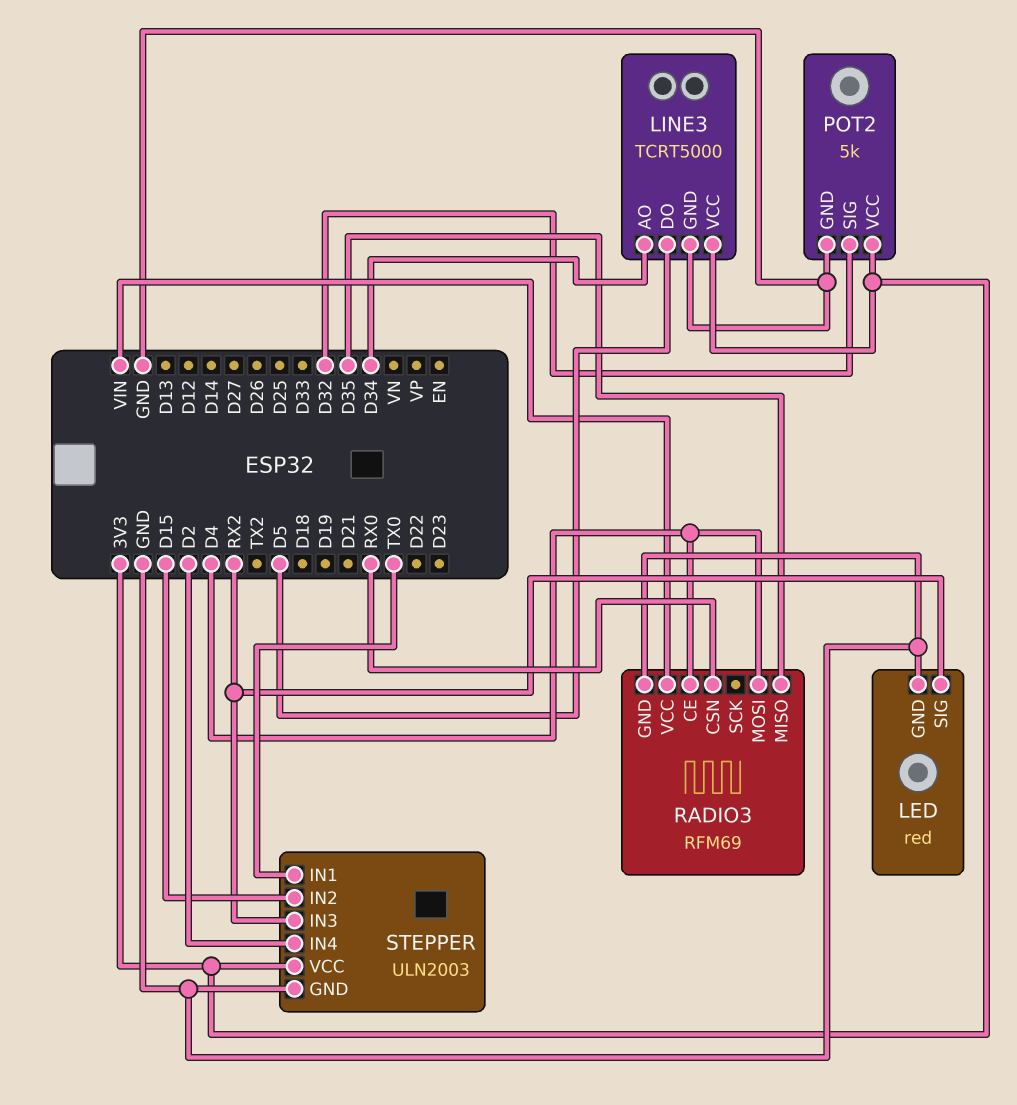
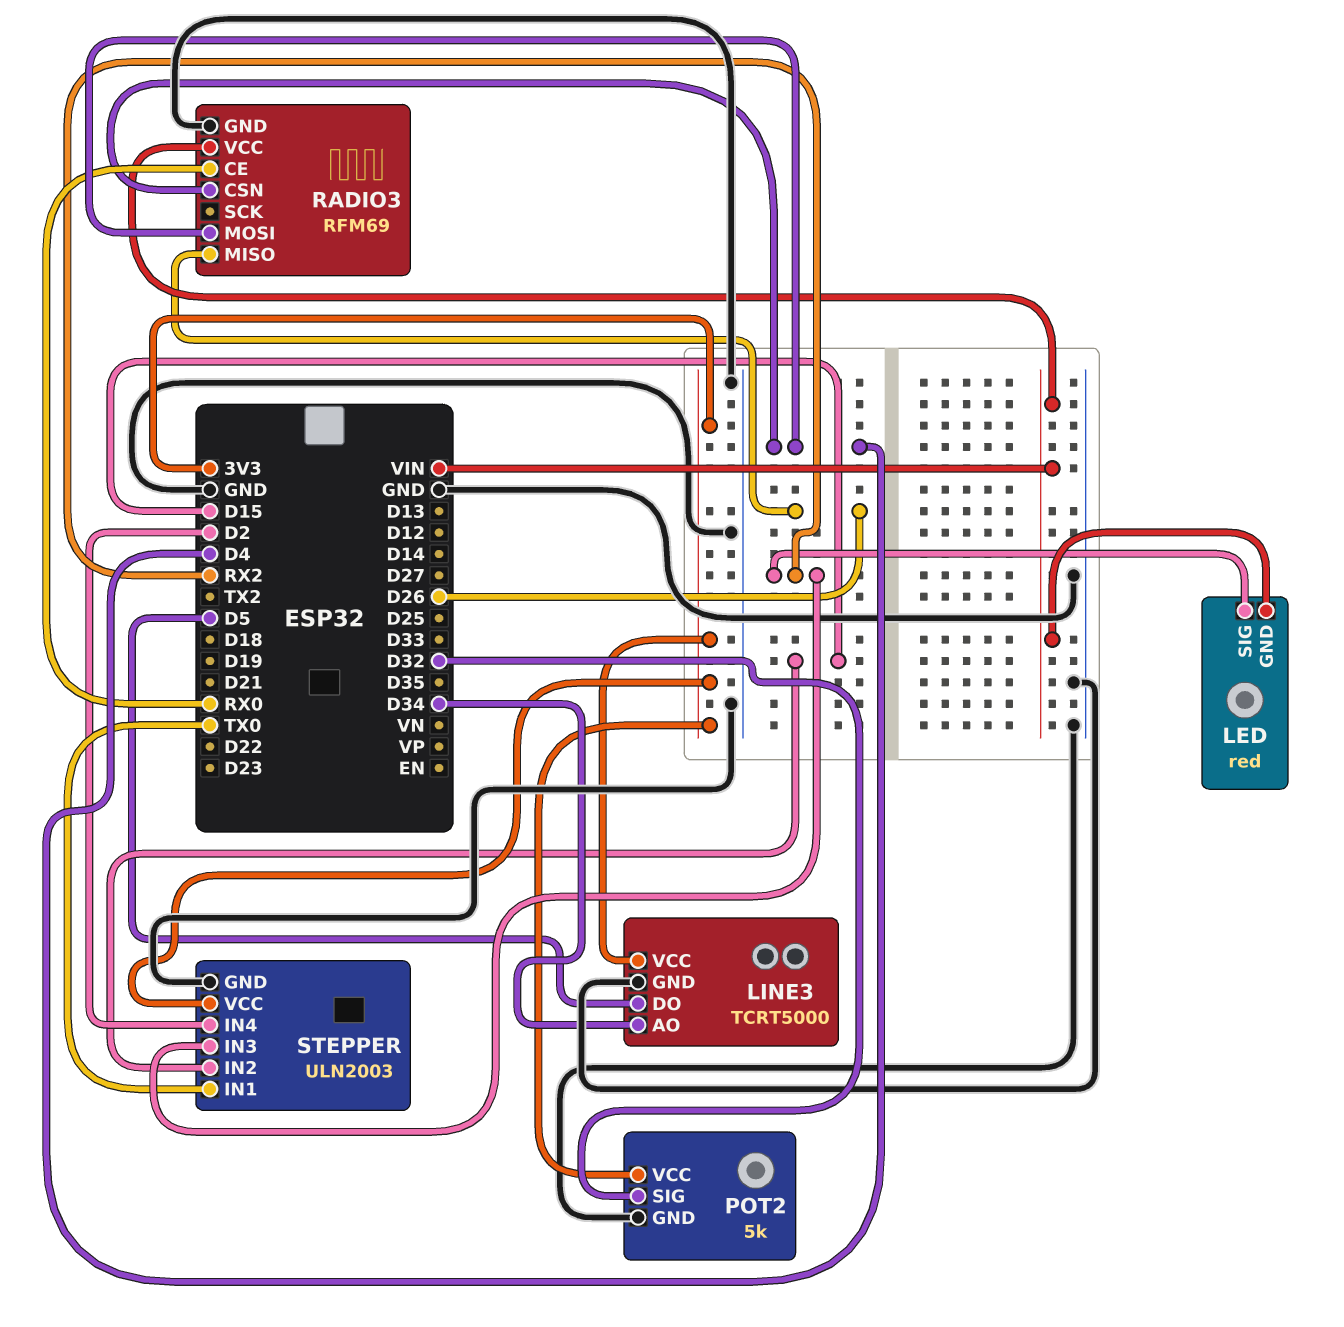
LED pin GND: GND -> VIN
RADIO3 pin CE: D4 -> RX0
RADIO3 pin CSN: RX0 -> D4
RADIO3 pin MISO: D35 -> D26

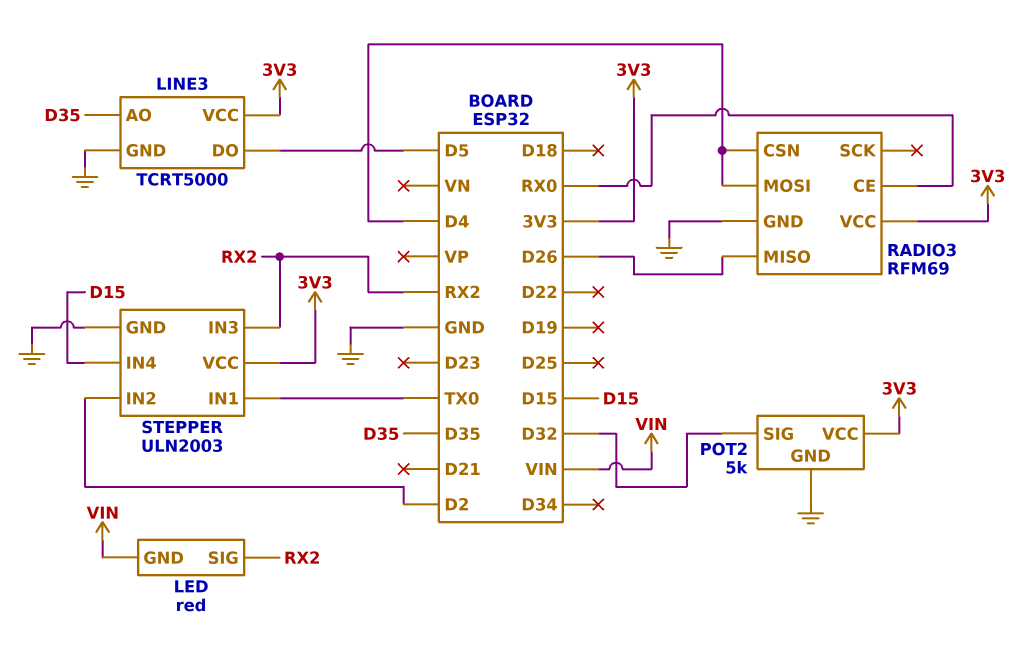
LINE3 pin AO: D34 -> D35
RADIO3 pin VCC: VIN -> 3V3
STEPPER pin IN2: D15 -> D2
STEPPER pin IN4: D2 -> D15

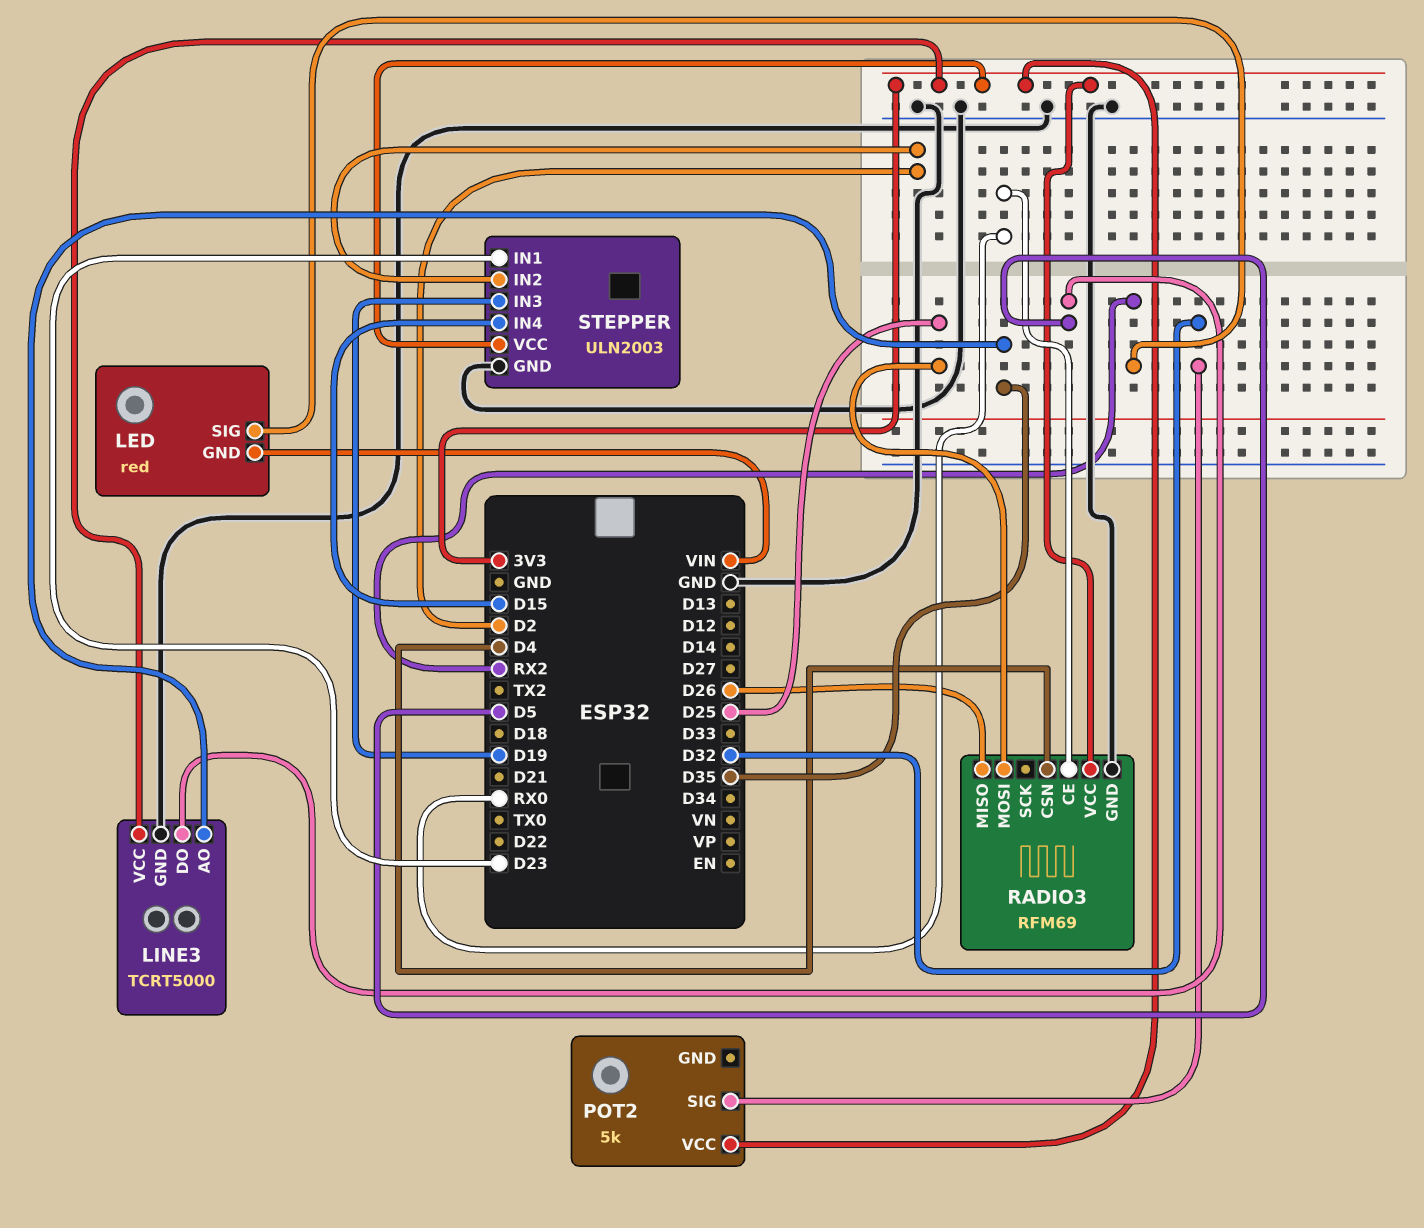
POT2 pin GND: GND -> none
RADIO3 pin MOSI: D4 -> D25
STEPPER pin IN1: TX0 -> D23
STEPPER pin IN3: RX2 -> D19

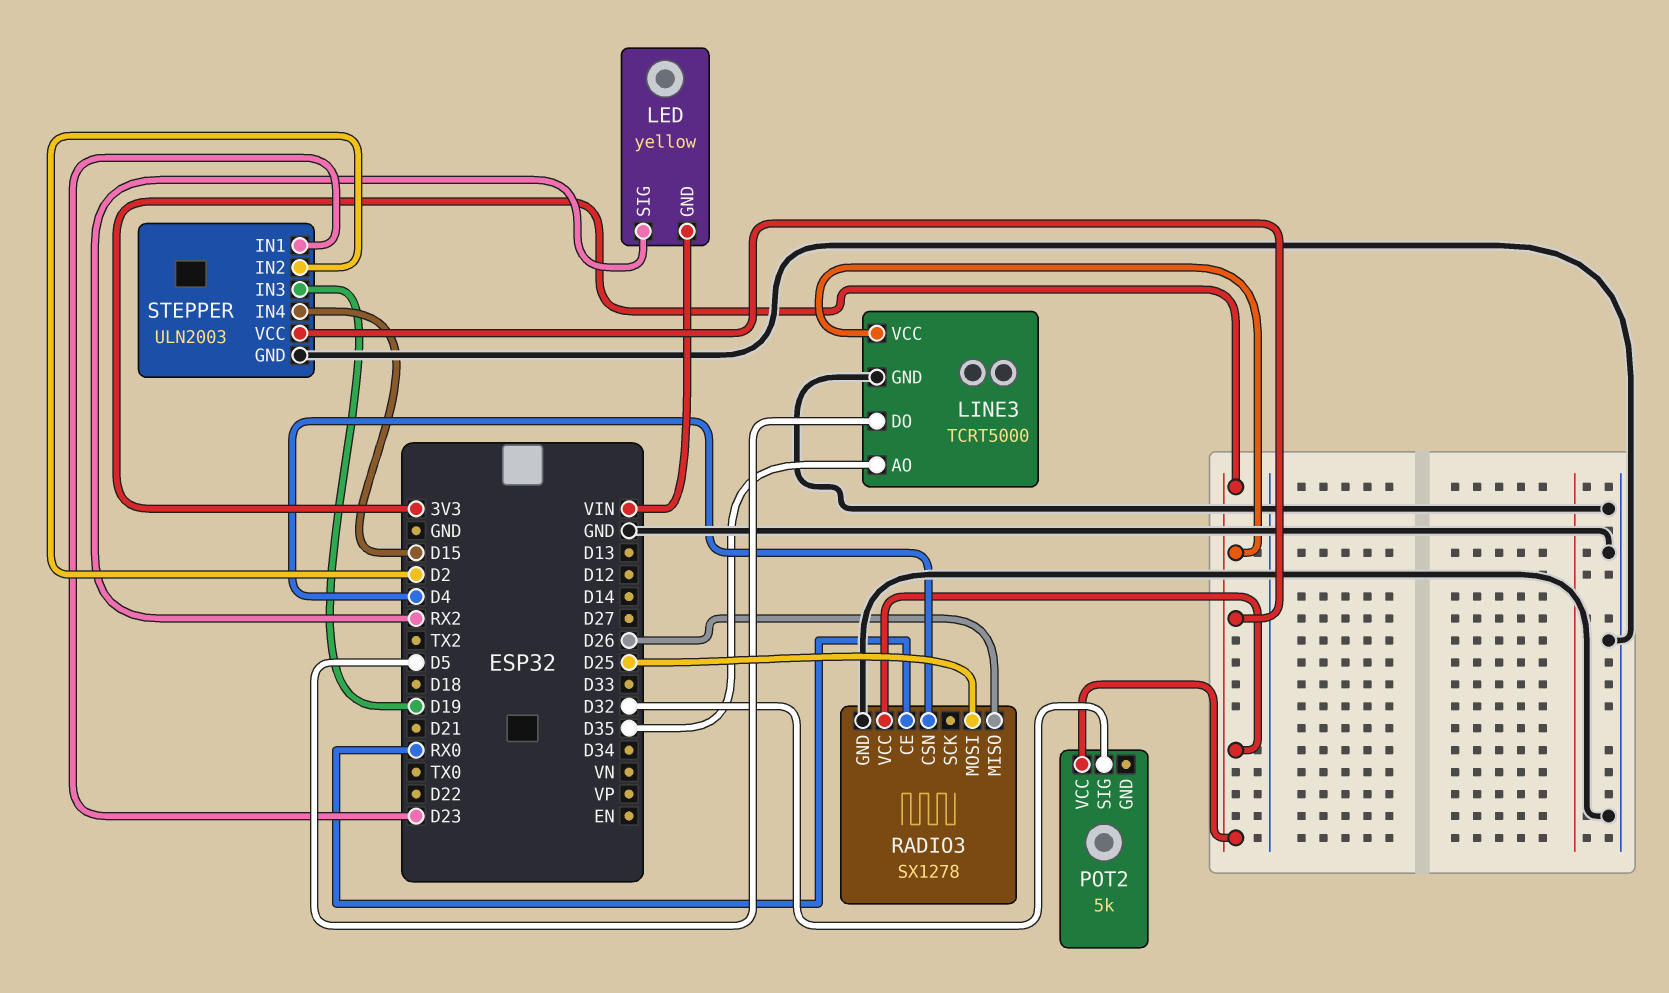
LED: red -> yellow
RADIO3: RFM69 -> SX1278

